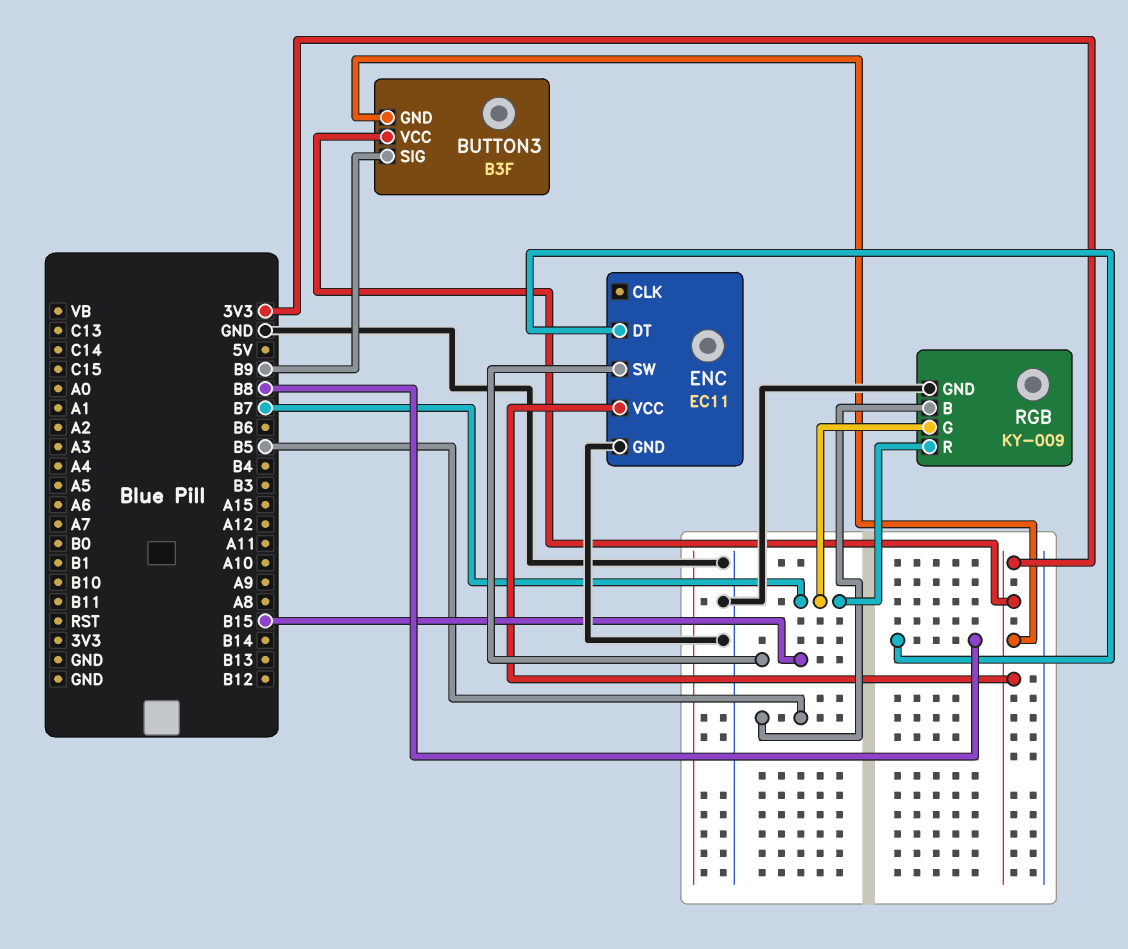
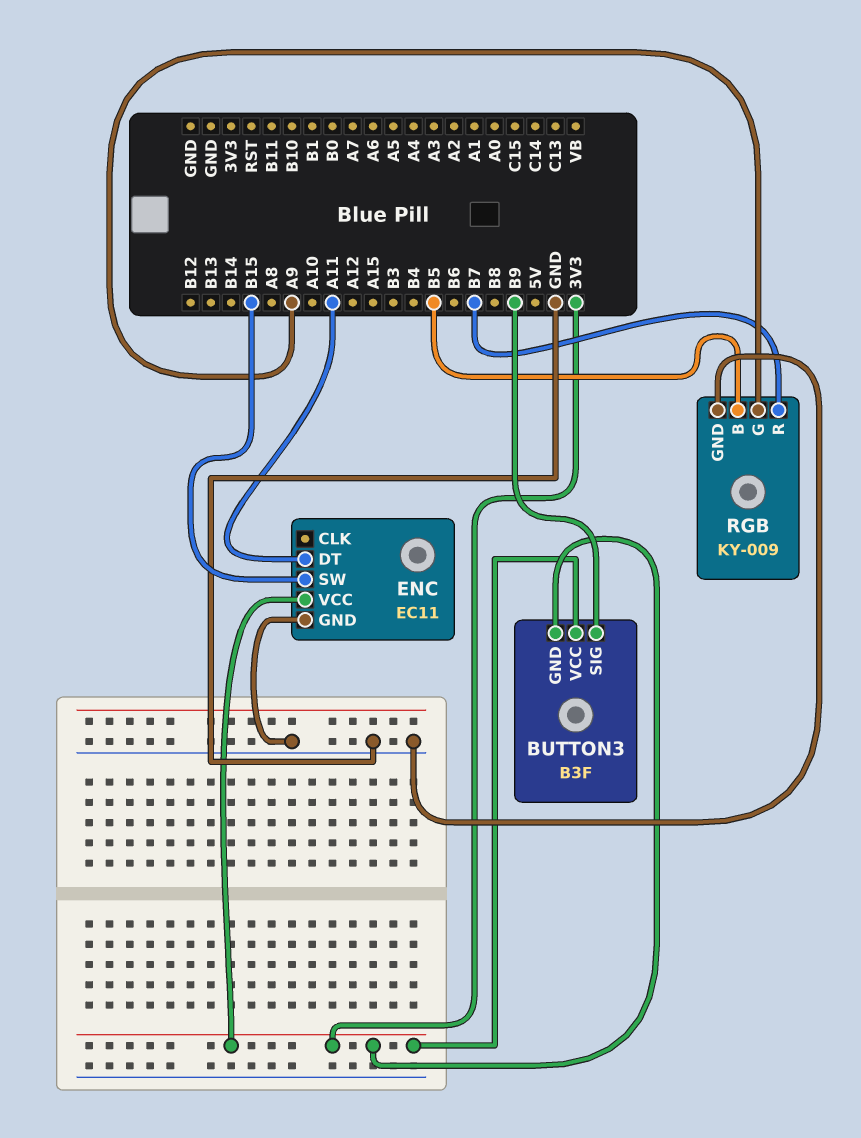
ENC pin DT: B8 -> A11
RGB pin G: B7 -> A9

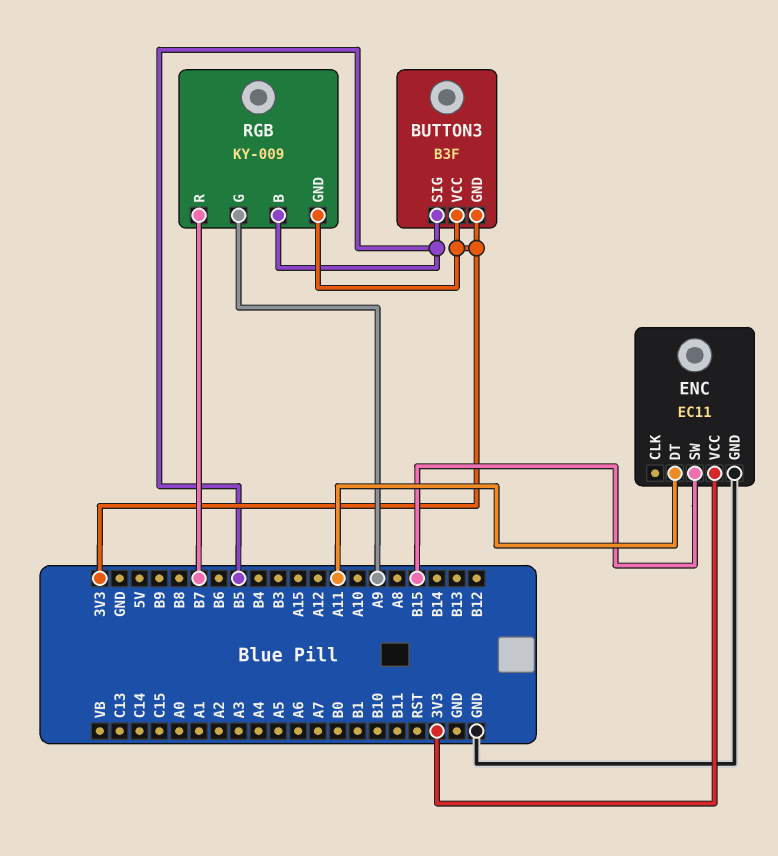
BUTTON3 pin SIG: B9 -> B5
RGB pin GND: GND -> 3V3

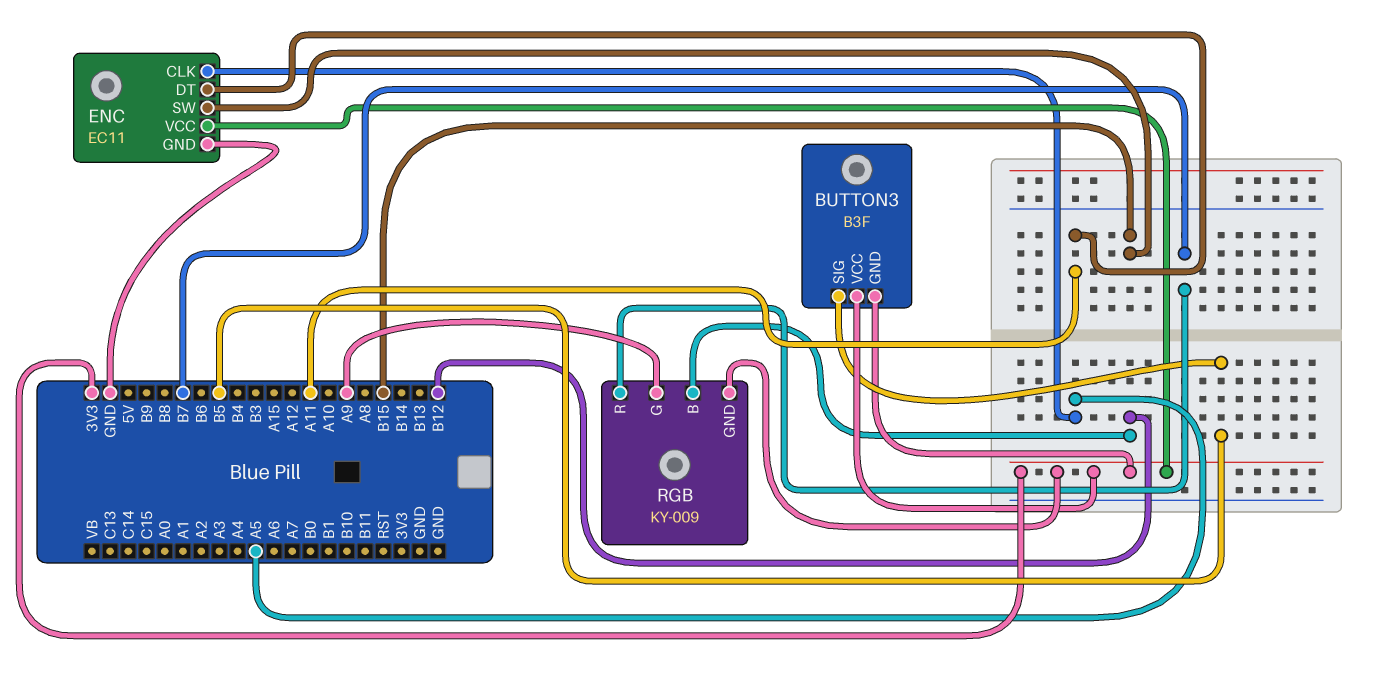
ENC pin CLK: none -> A5
RGB pin B: B5 -> B12

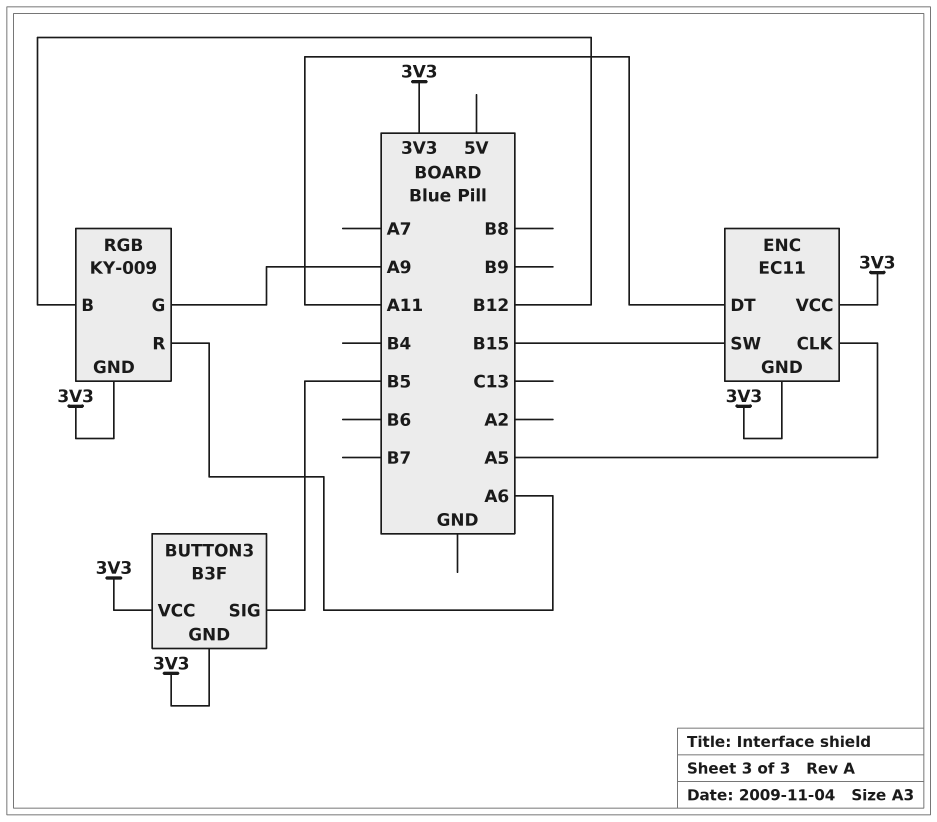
ENC pin GND: GND -> 3V3
RGB pin R: B7 -> A6

